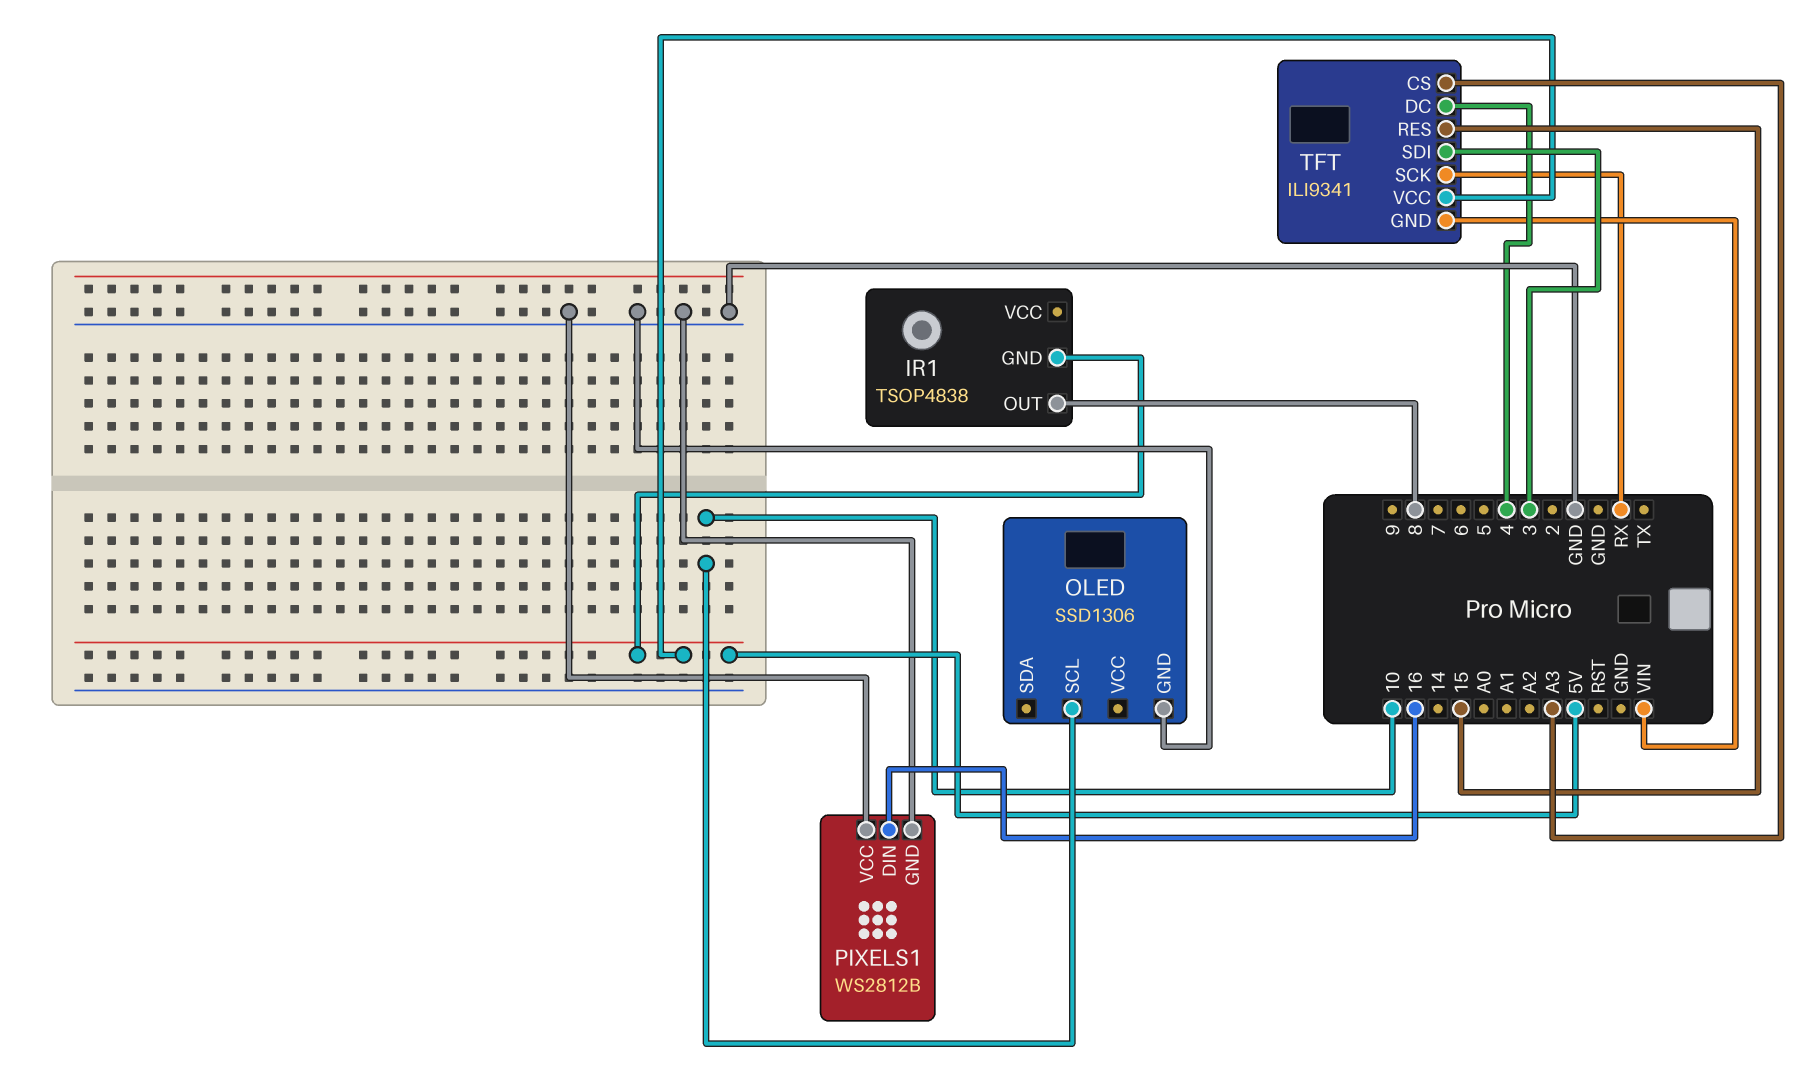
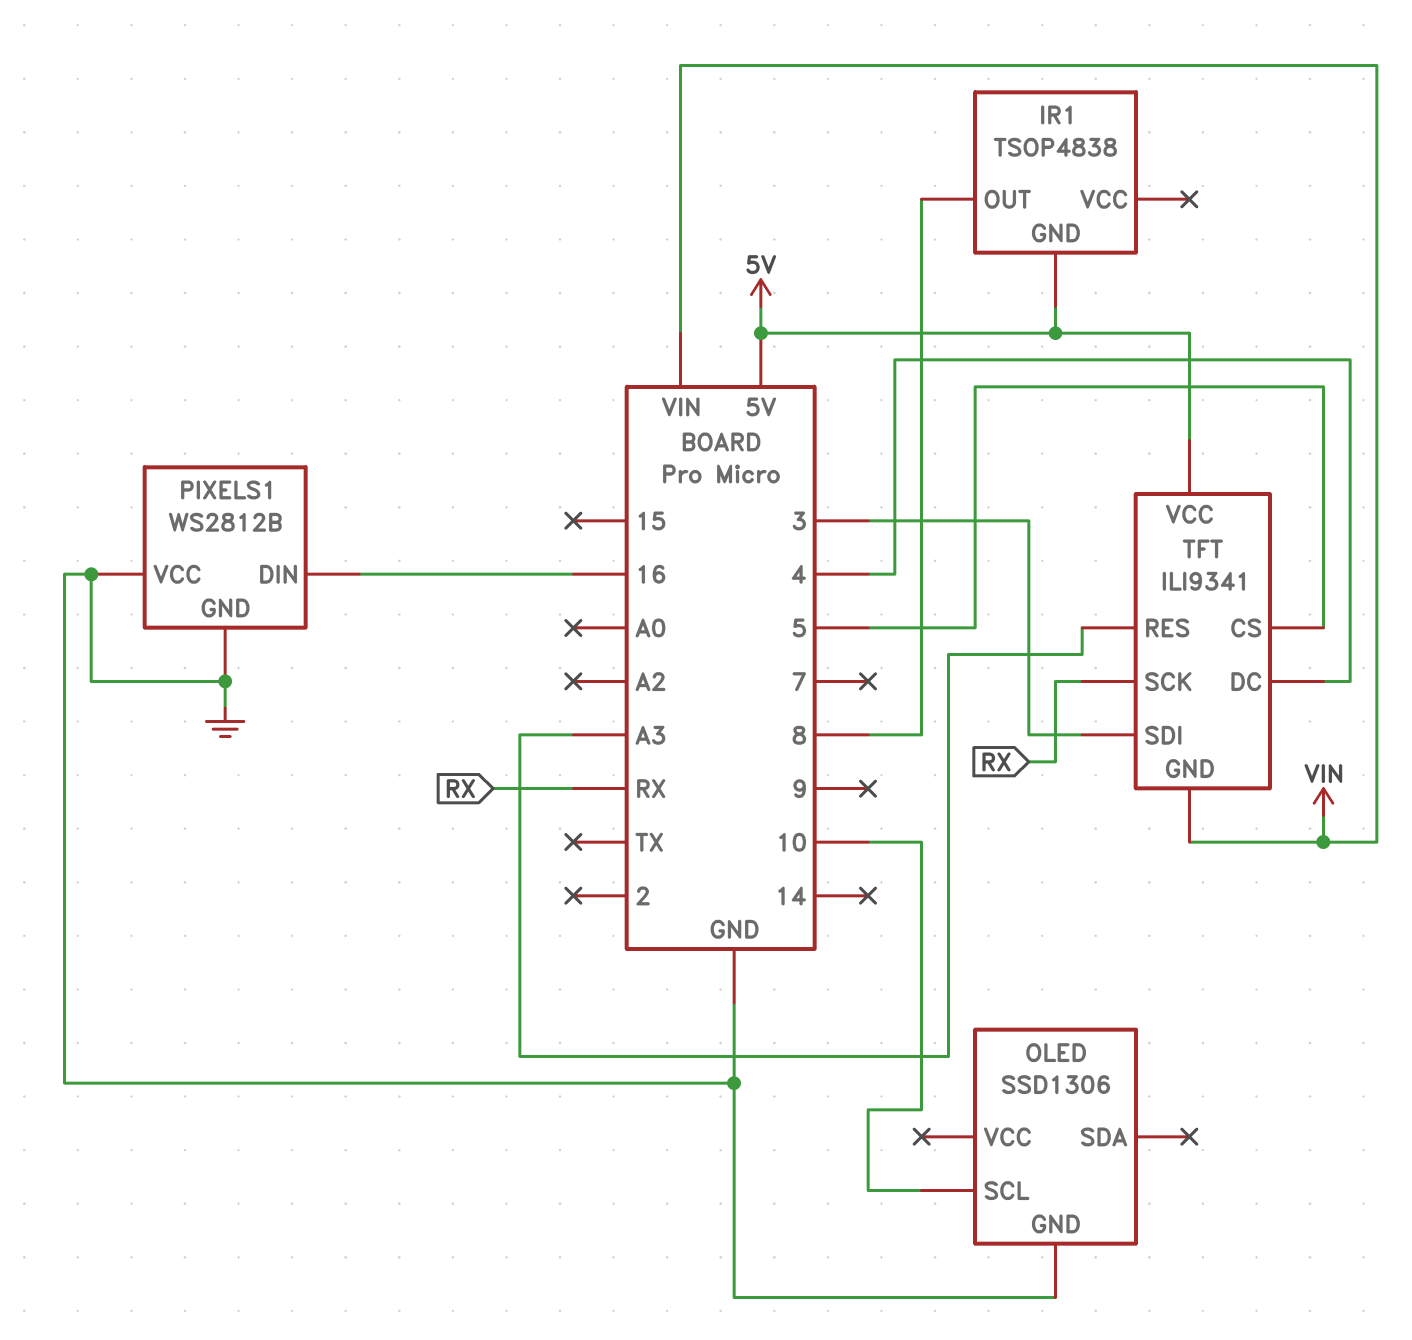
TFT pin CS: A3 -> 5
TFT pin RES: 15 -> A3

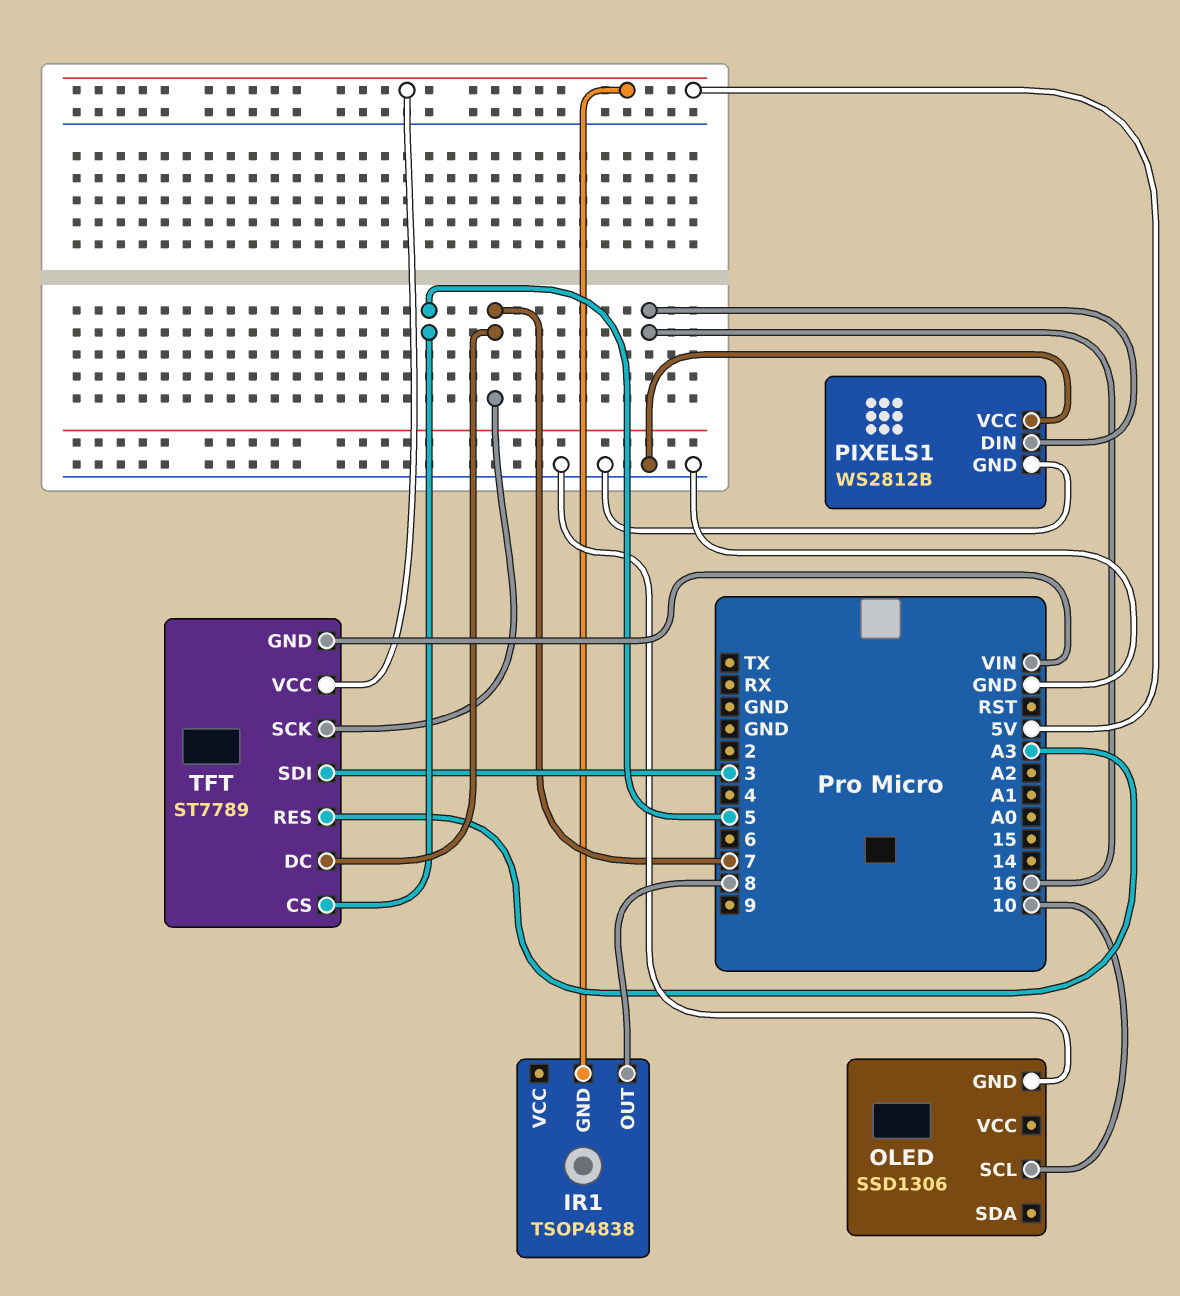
TFT: ILI9341 -> ST7789
TFT pin DC: 4 -> 7
TFT pin SCK: RX -> 7

